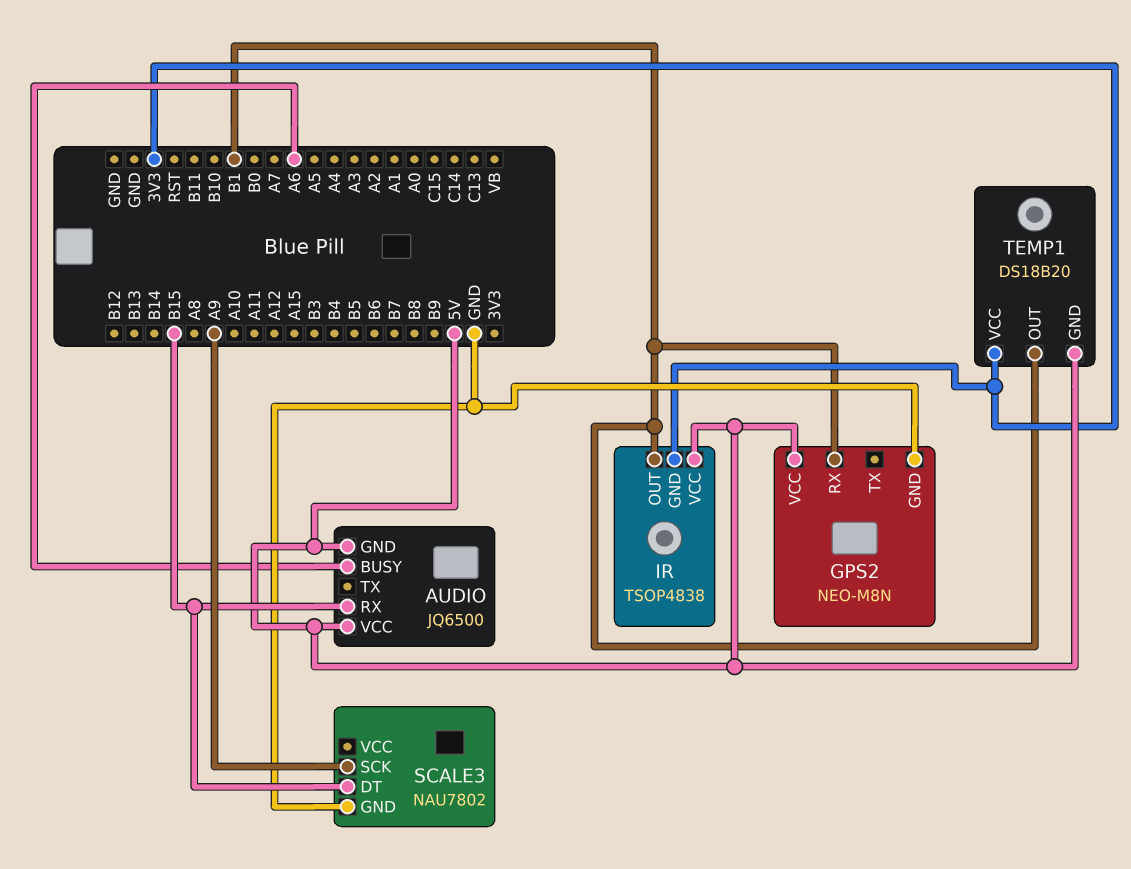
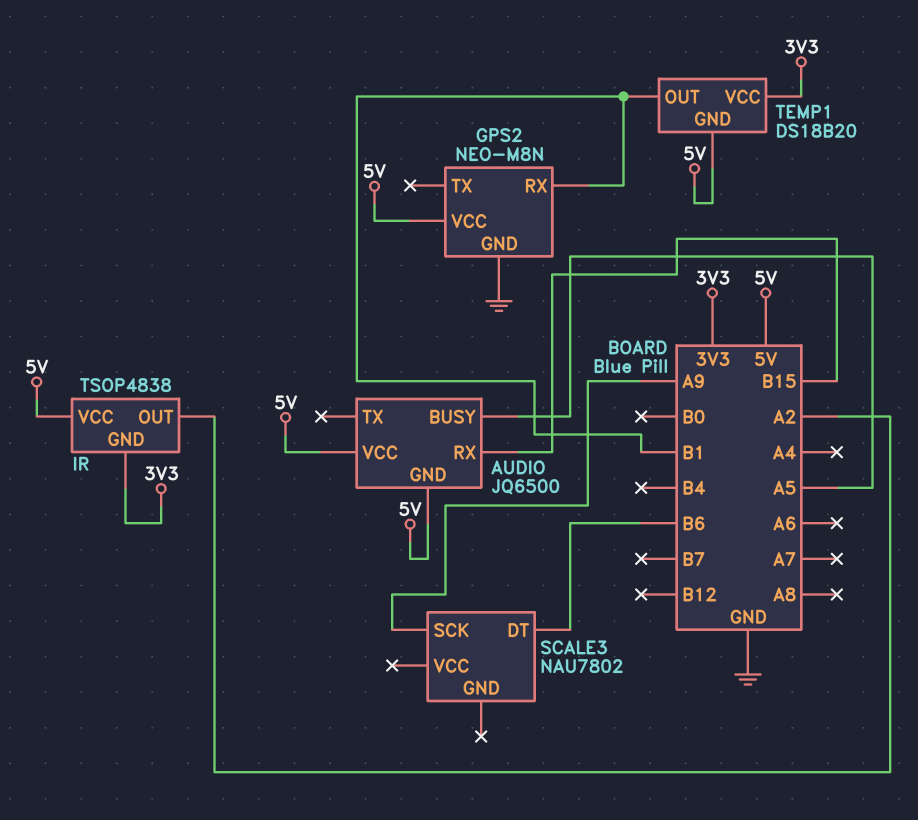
AUDIO pin BUSY: A6 -> A5
IR pin OUT: B1 -> A2
SCALE3 pin DT: B15 -> B6
SCALE3 pin GND: GND -> none

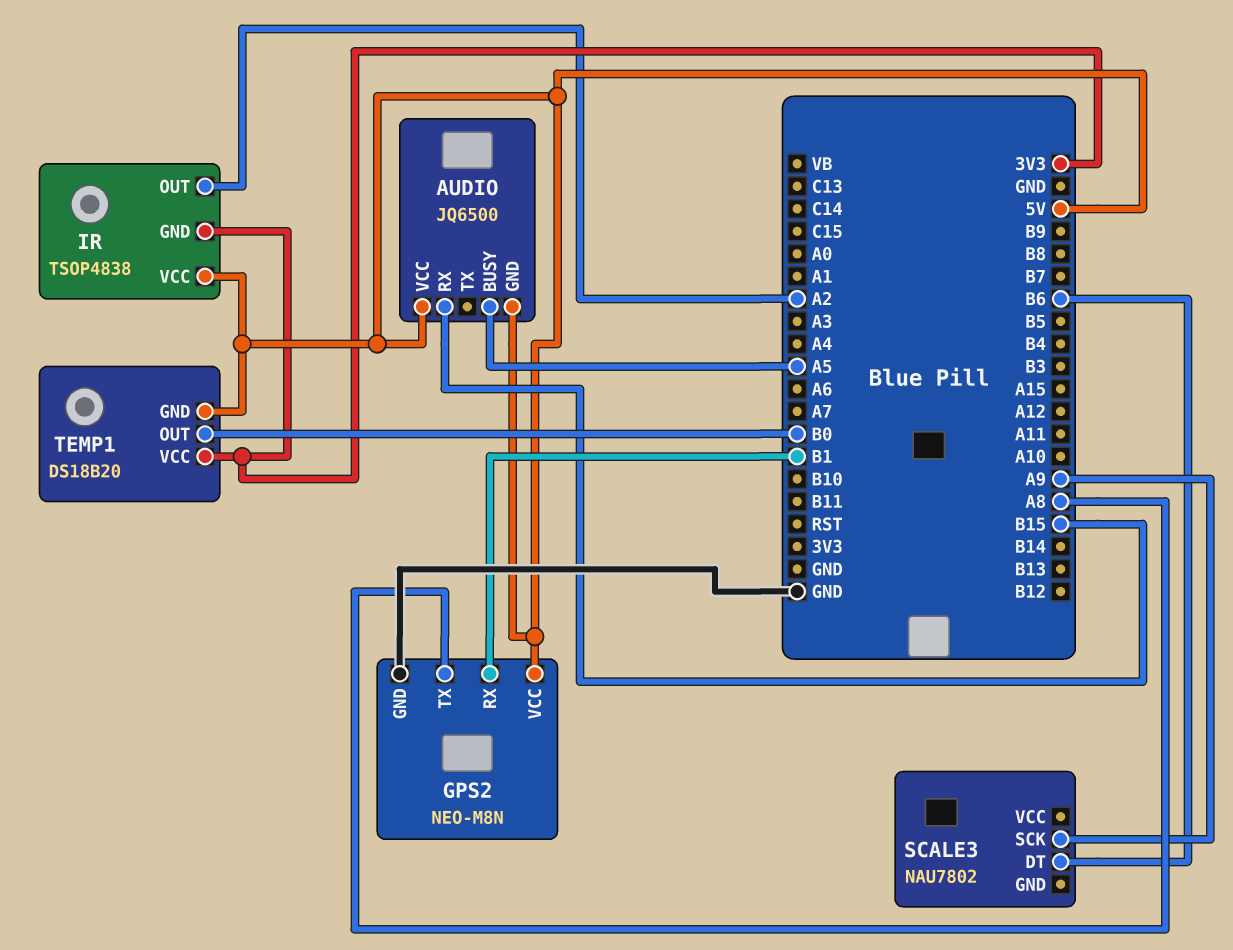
GPS2 pin TX: none -> A8
TEMP1 pin OUT: B1 -> B0

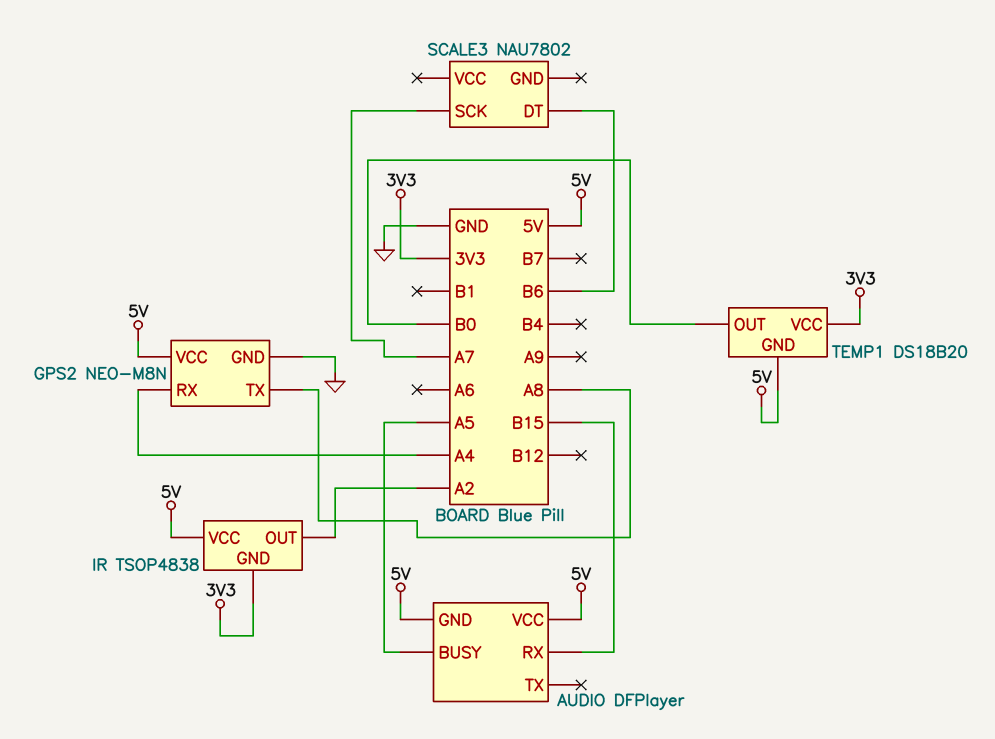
AUDIO: JQ6500 -> DFPlayer
GPS2 pin RX: B1 -> A4
SCALE3 pin SCK: A9 -> A7

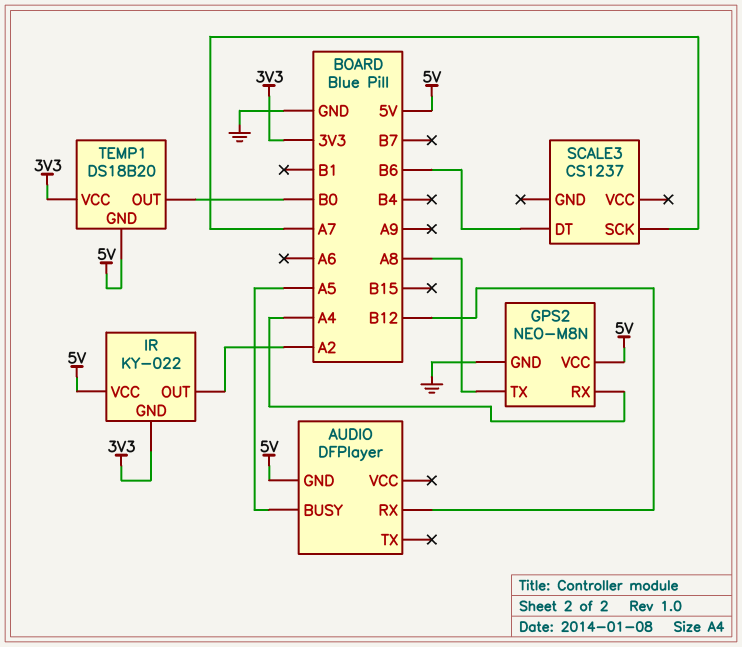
AUDIO pin RX: B15 -> B12
AUDIO pin VCC: 5V -> none
IR: TSOP4838 -> KY-022
SCALE3: NAU7802 -> CS1237

